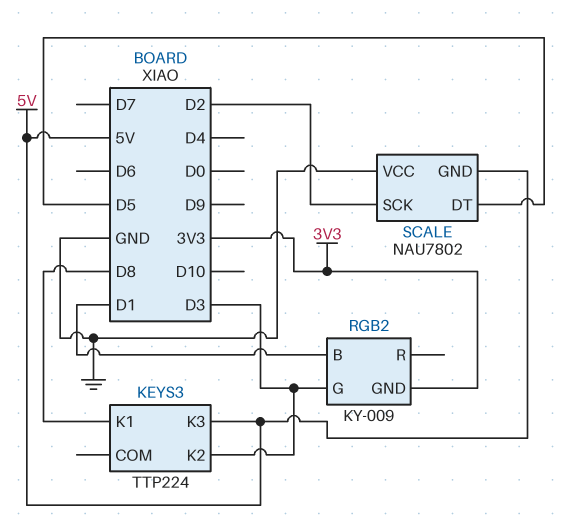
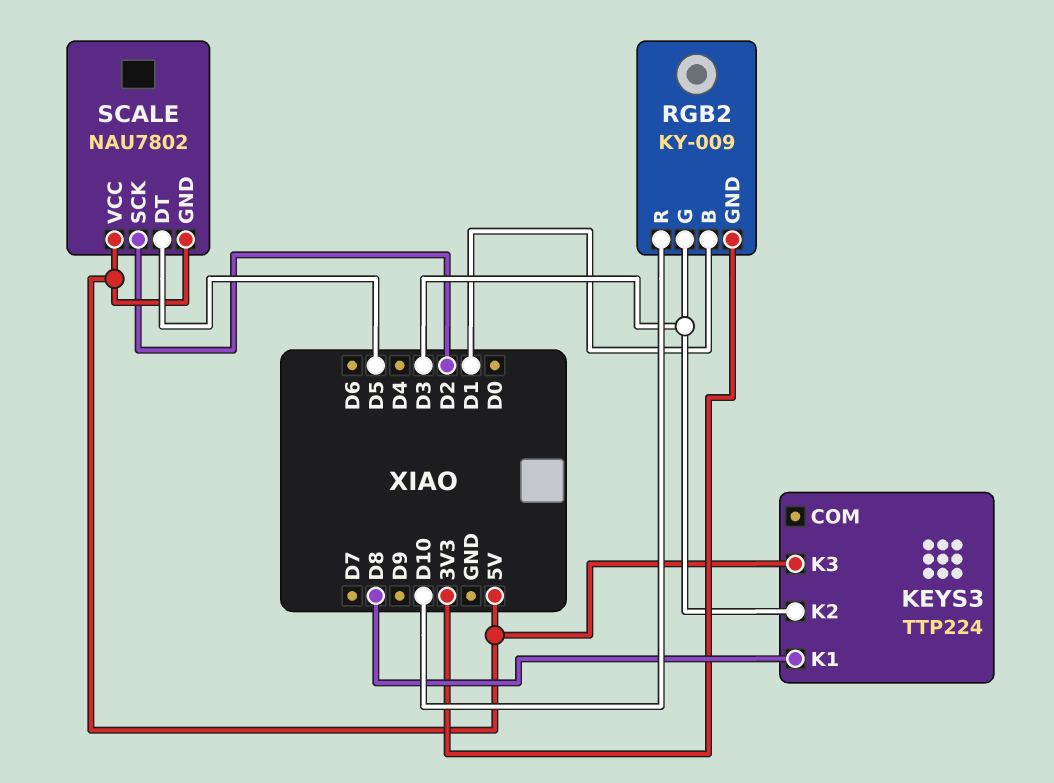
RGB2 pin R: none -> D10
SCALE pin VCC: GND -> 5V

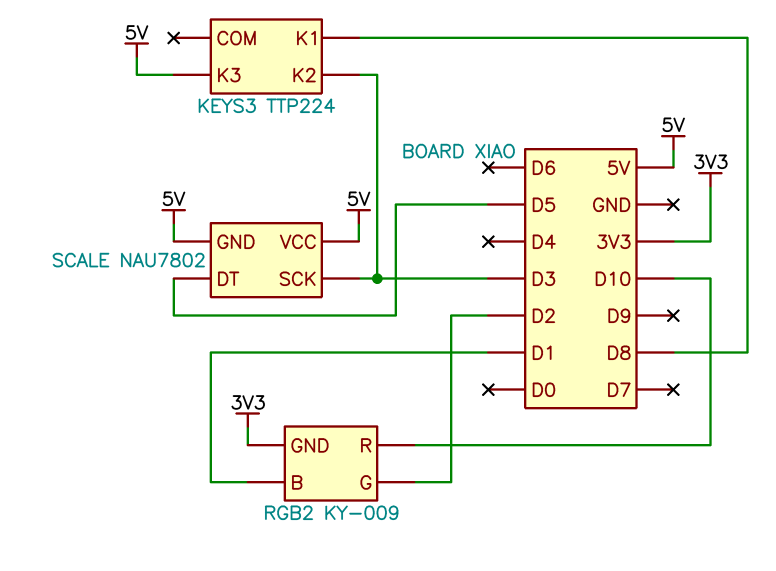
RGB2 pin G: D3 -> D2
SCALE pin SCK: D2 -> D3

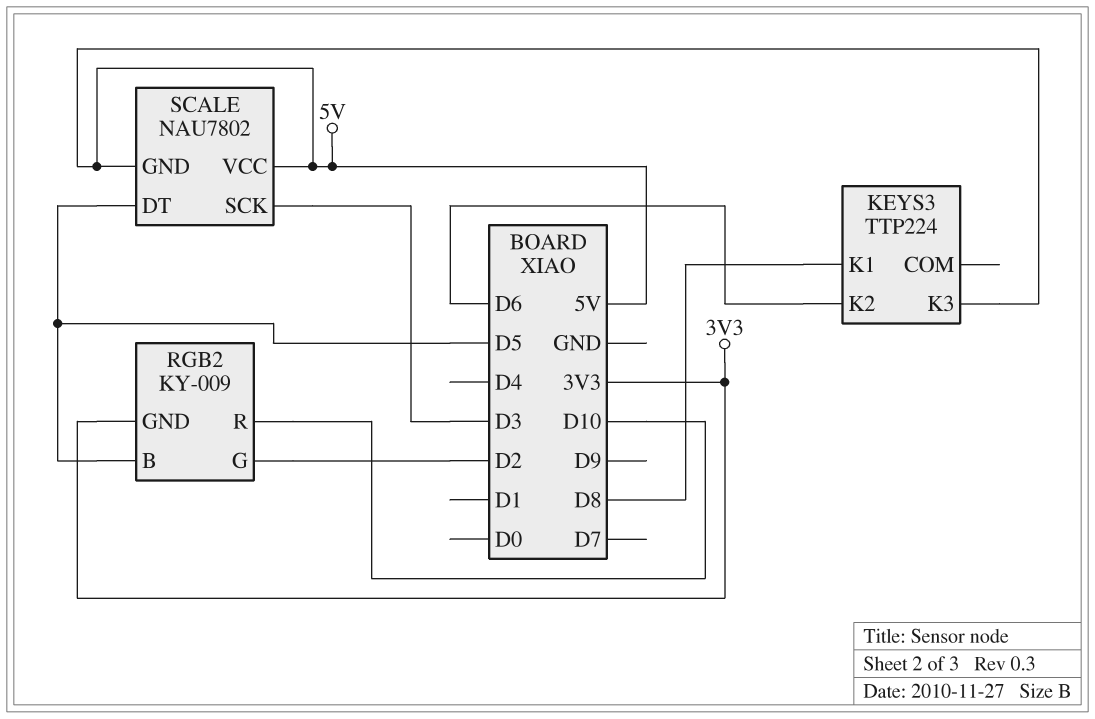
KEYS3 pin K2: D3 -> D6
RGB2 pin B: D1 -> D5

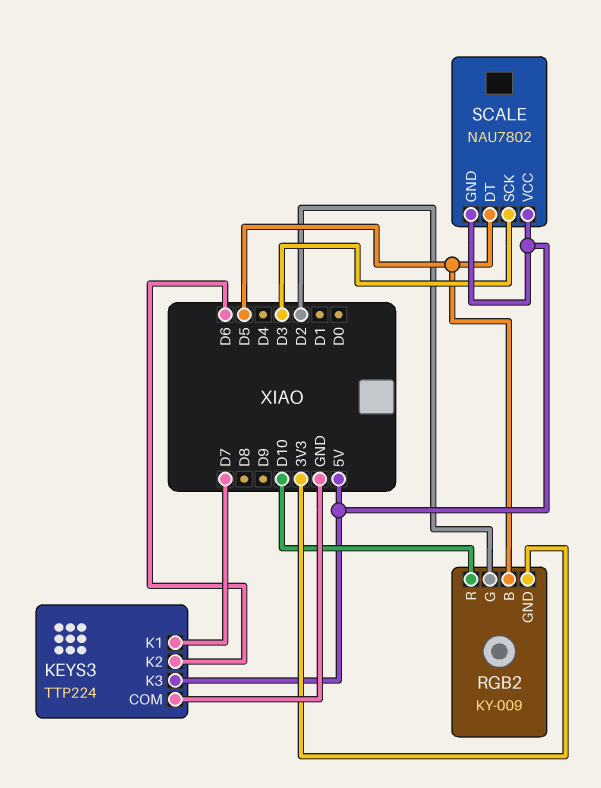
KEYS3 pin COM: none -> GND
KEYS3 pin K1: D8 -> D7

